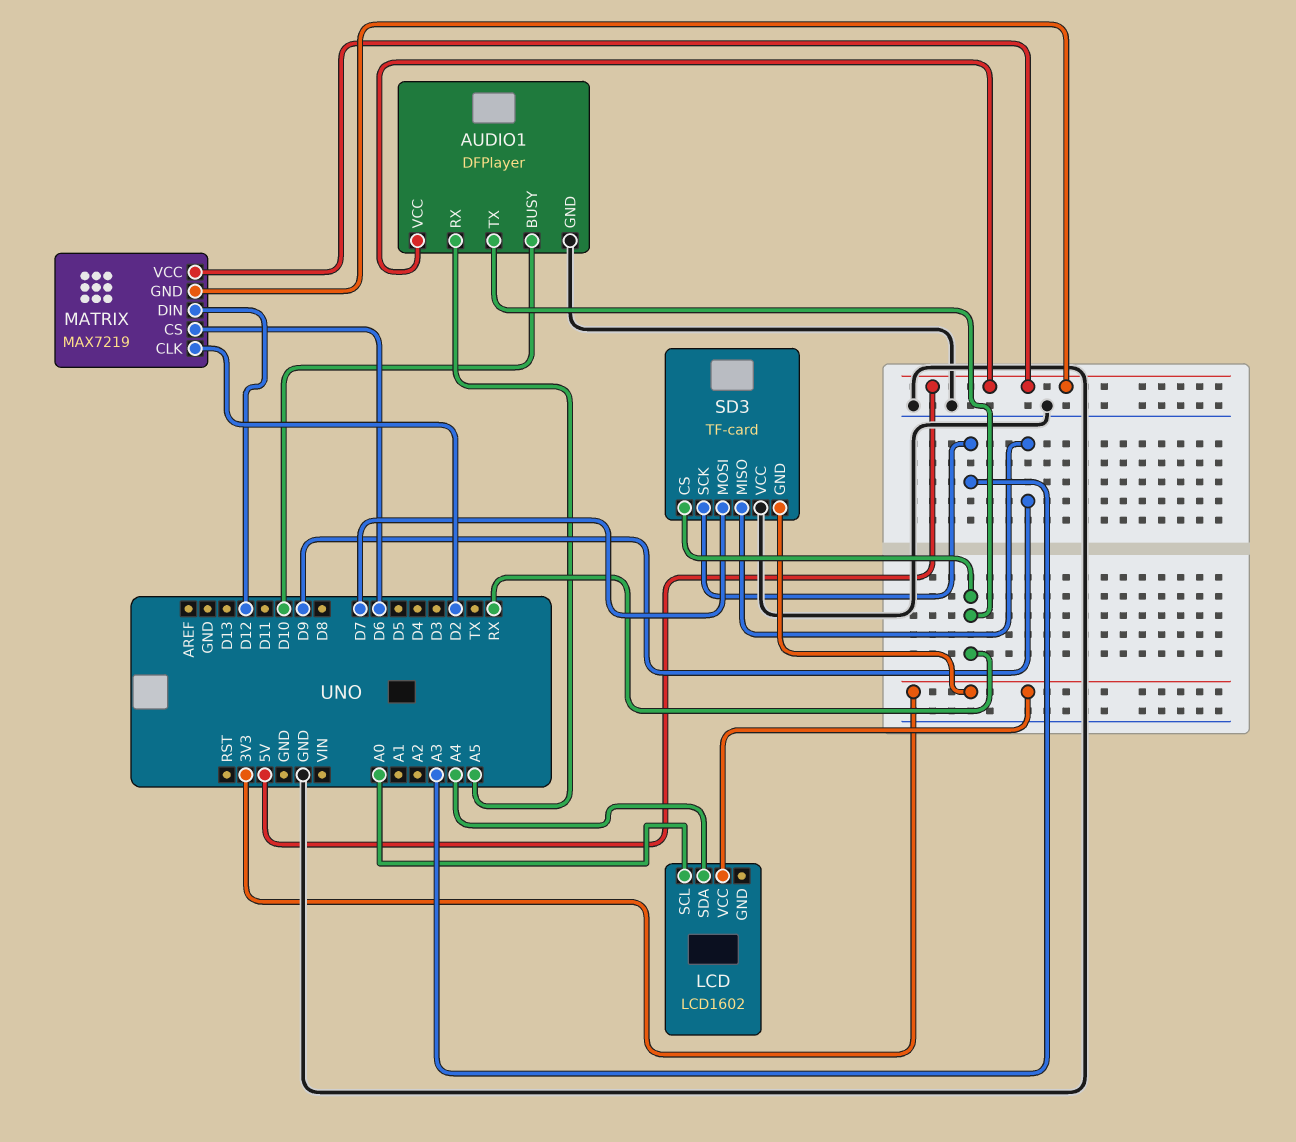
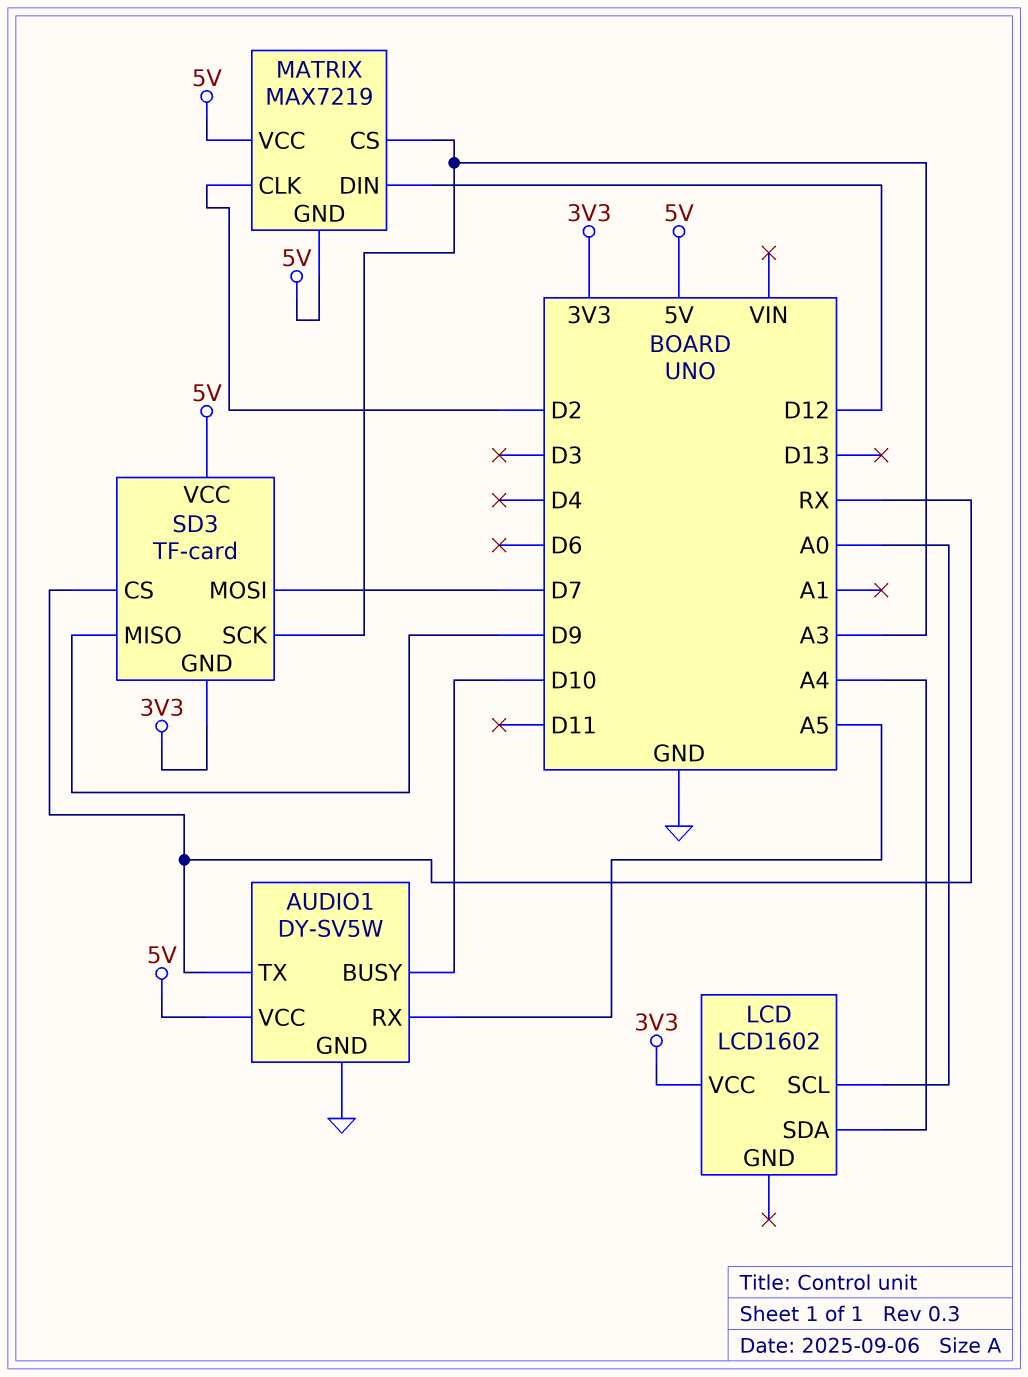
AUDIO1: DFPlayer -> DY-SV5W
MATRIX pin CS: D6 -> A3
SD3 pin VCC: GND -> 5V

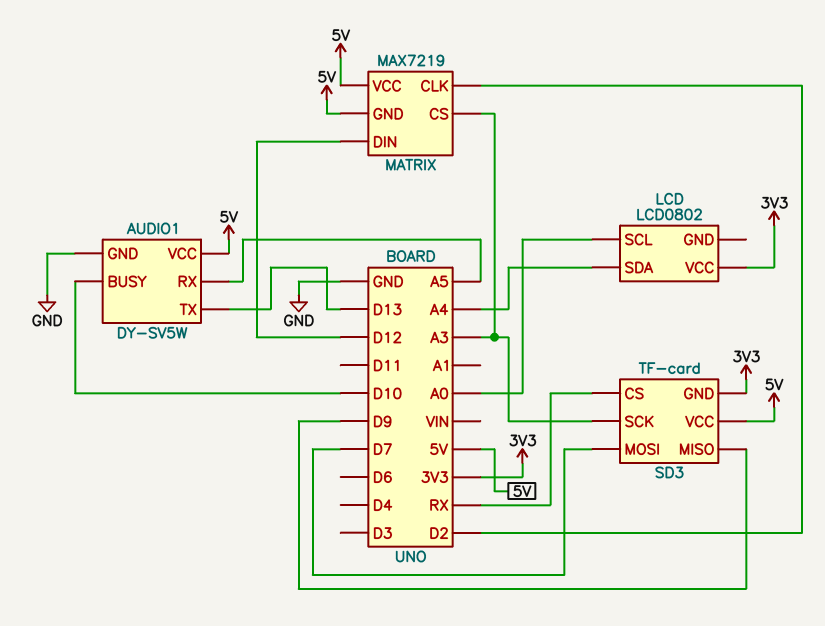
AUDIO1 pin TX: RX -> D13
LCD: LCD1602 -> LCD0802

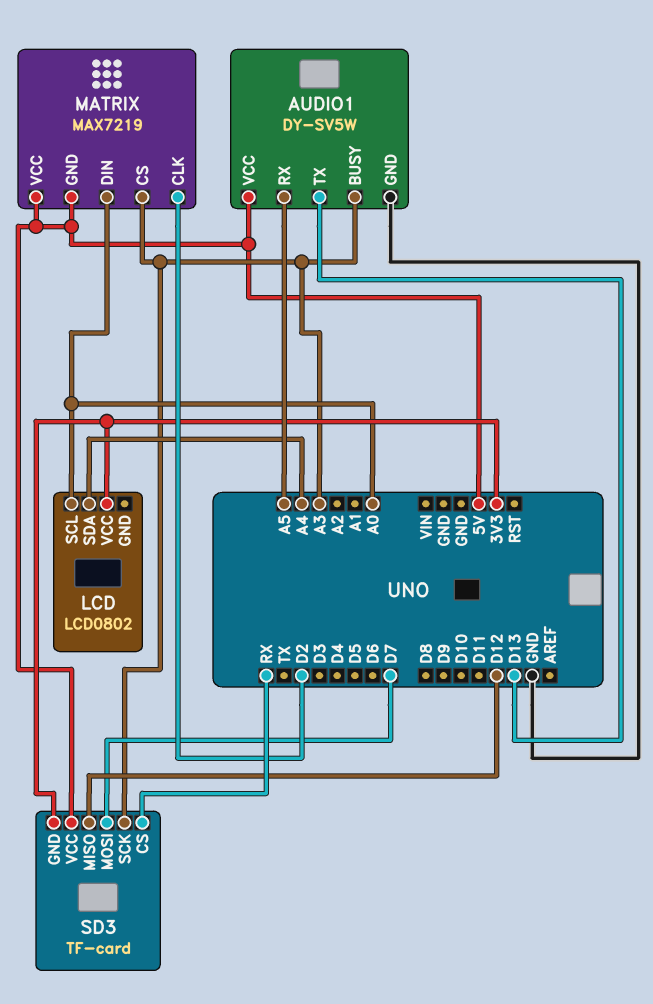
AUDIO1 pin BUSY: D10 -> A3
MATRIX pin DIN: D12 -> A0
SD3 pin MISO: D9 -> D12

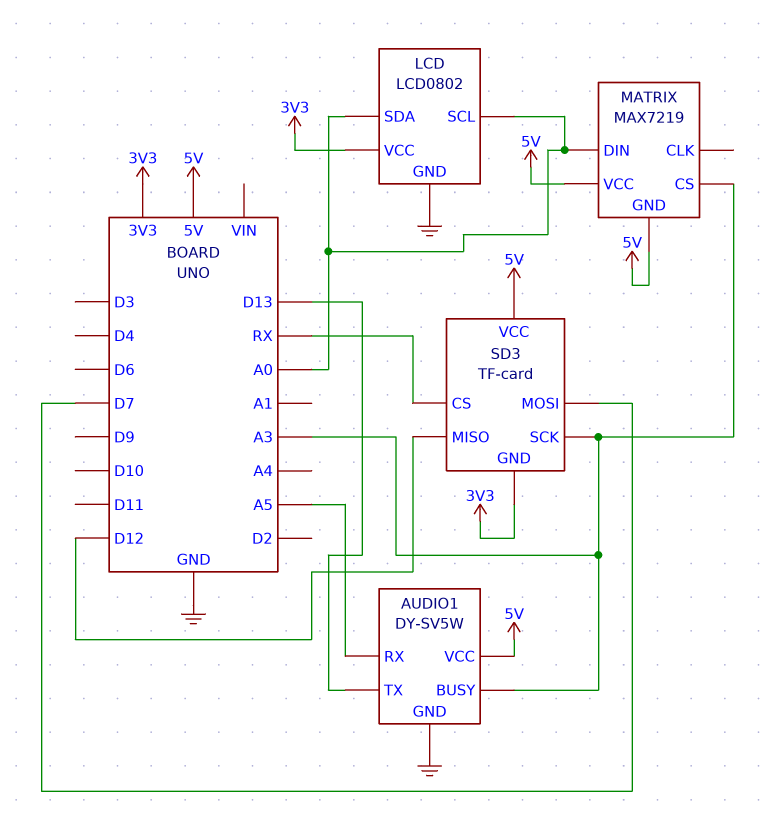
LCD pin GND: none -> GND
LCD pin SDA: A4 -> A0
MATRIX pin CLK: D2 -> none

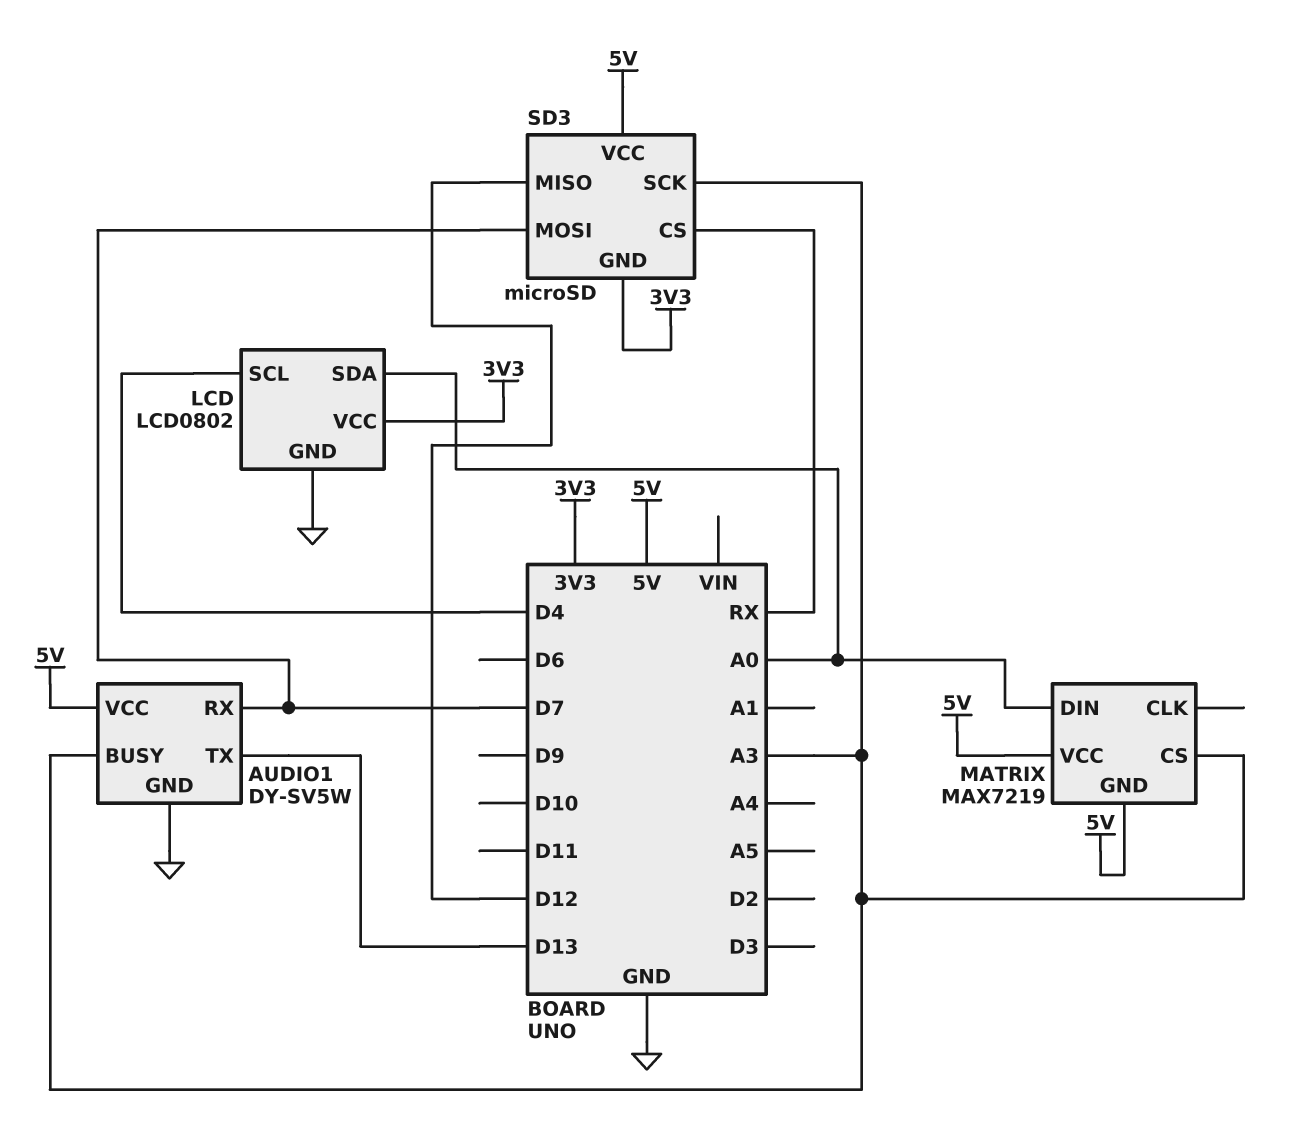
AUDIO1 pin RX: A5 -> D7
LCD pin SCL: A0 -> D4
SD3: TF-card -> microSD

